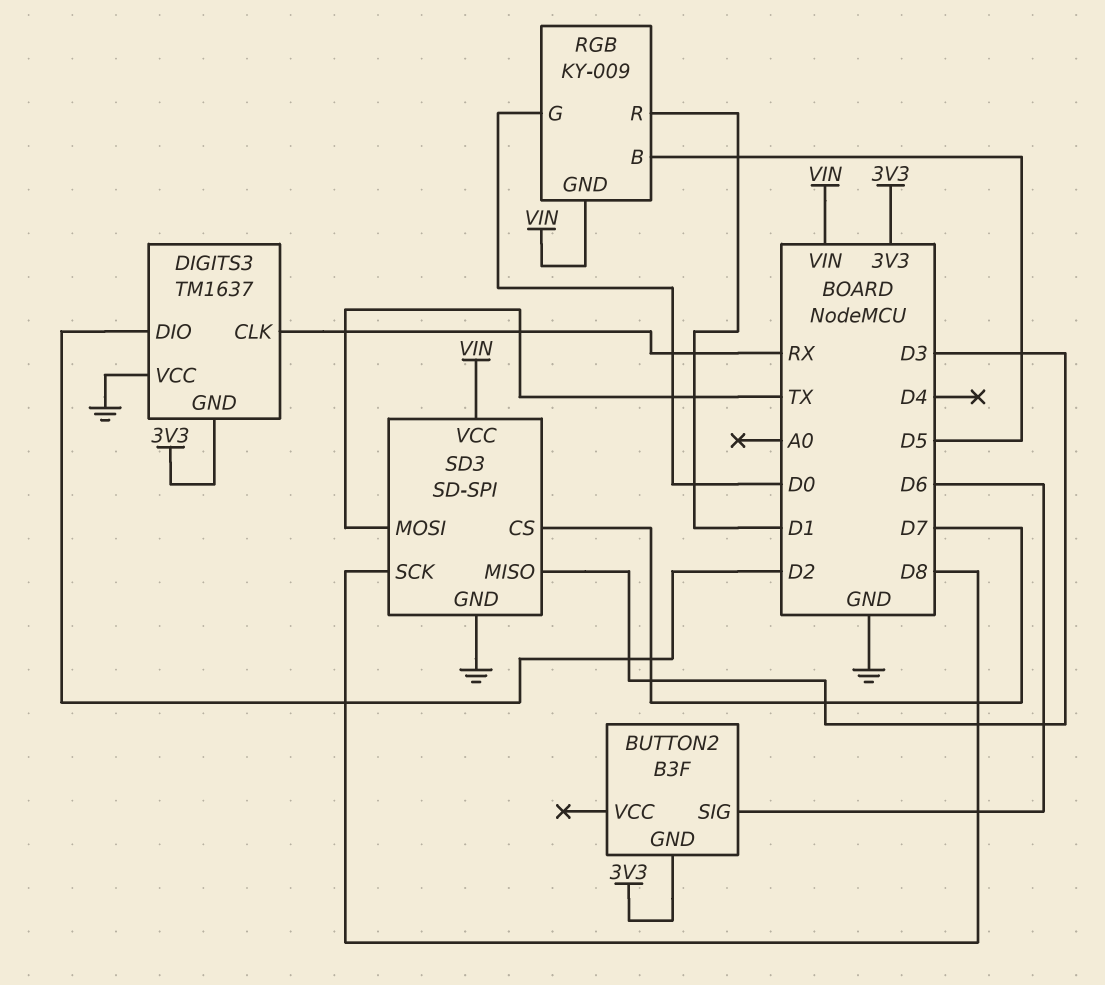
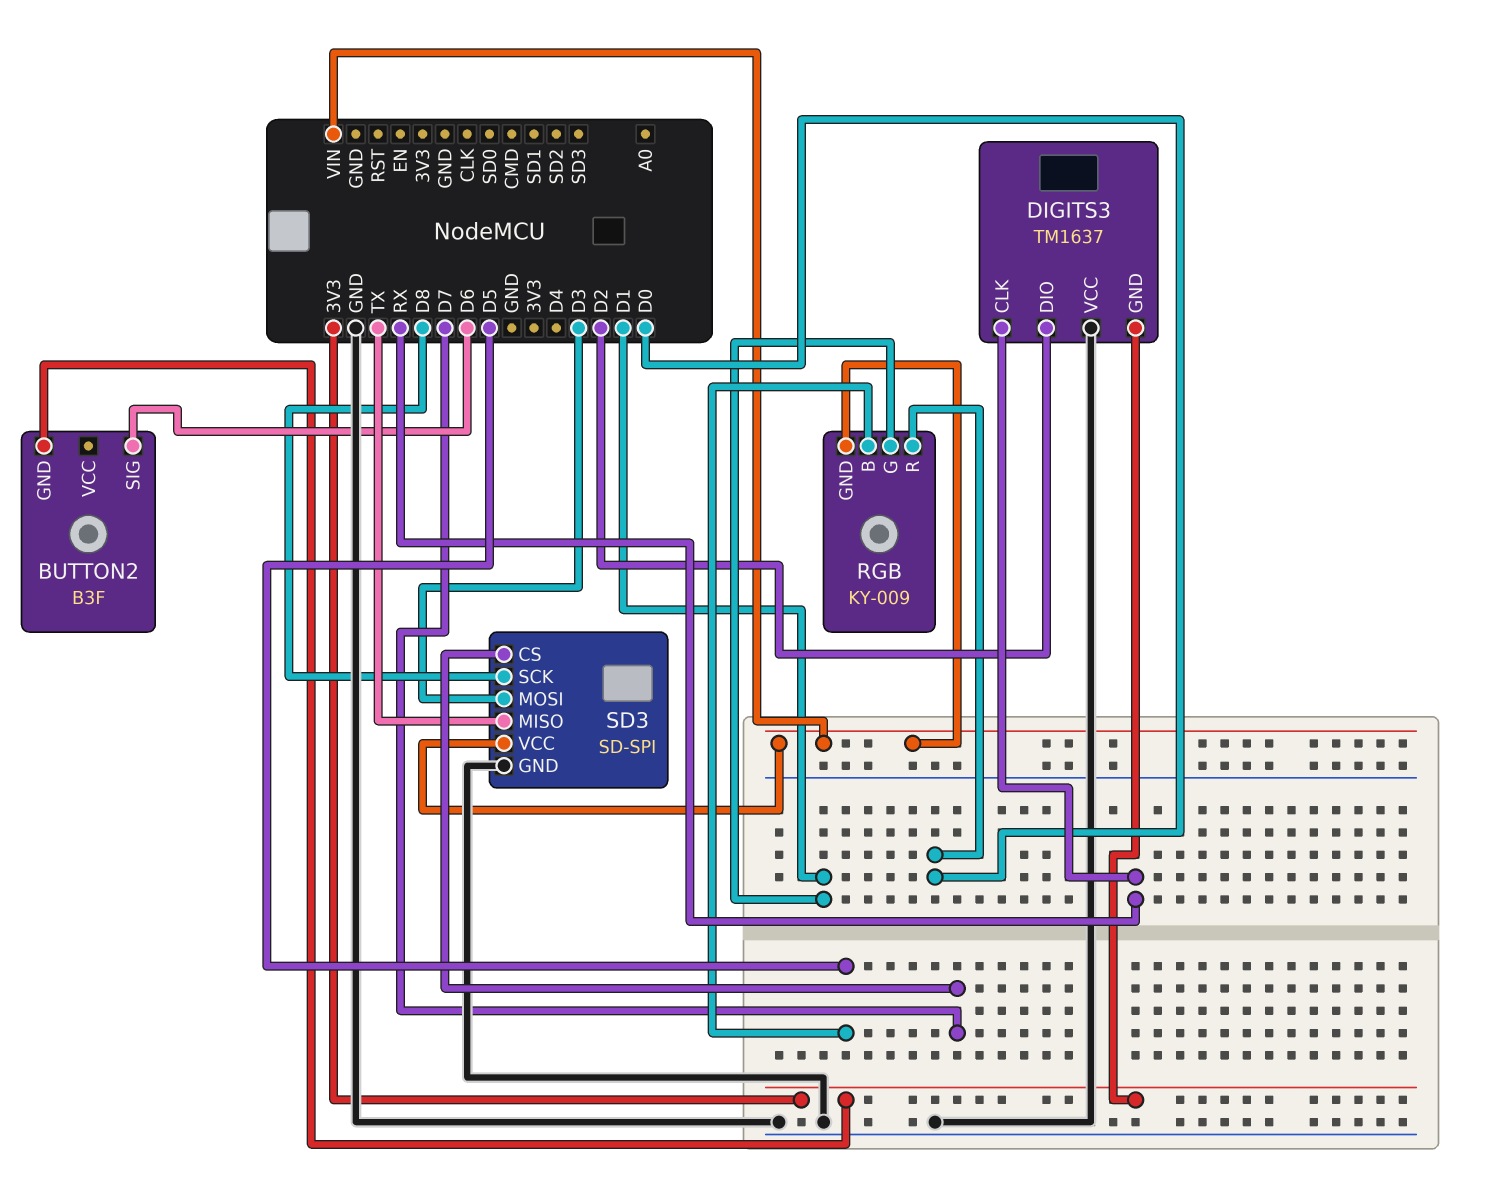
RGB pin G: D0 -> D1
RGB pin R: D1 -> D0
SD3 pin MISO: D3 -> TX
SD3 pin MOSI: TX -> D3

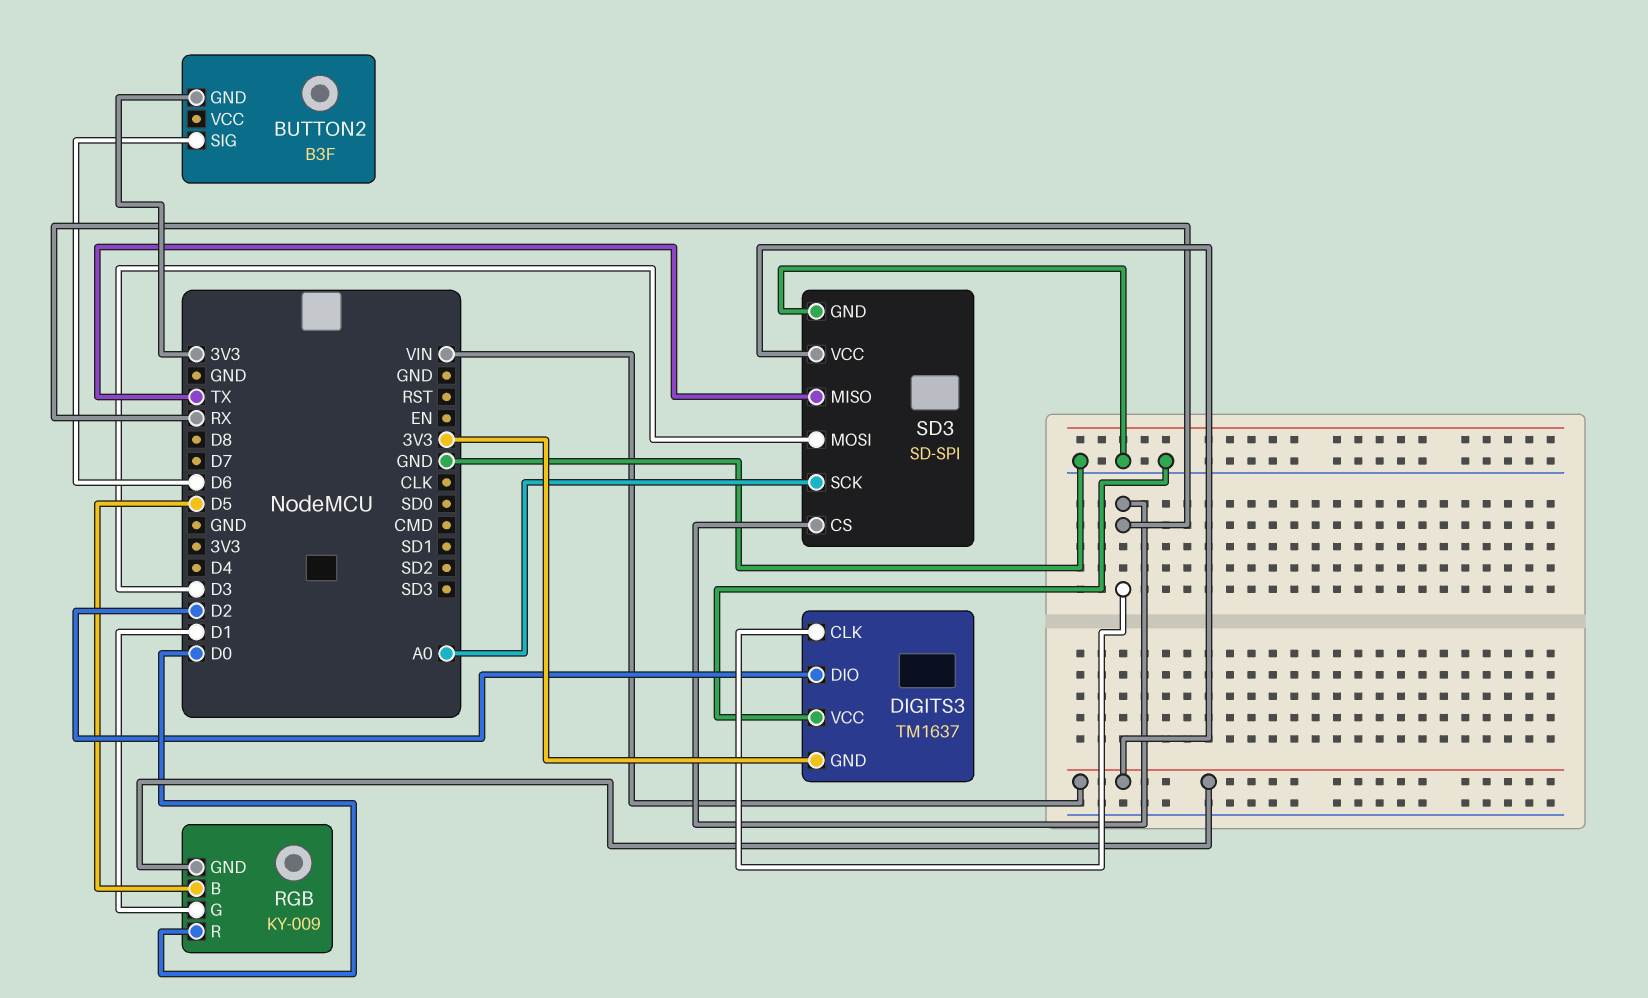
SD3 pin CS: D7 -> RX
SD3 pin SCK: D8 -> A0

